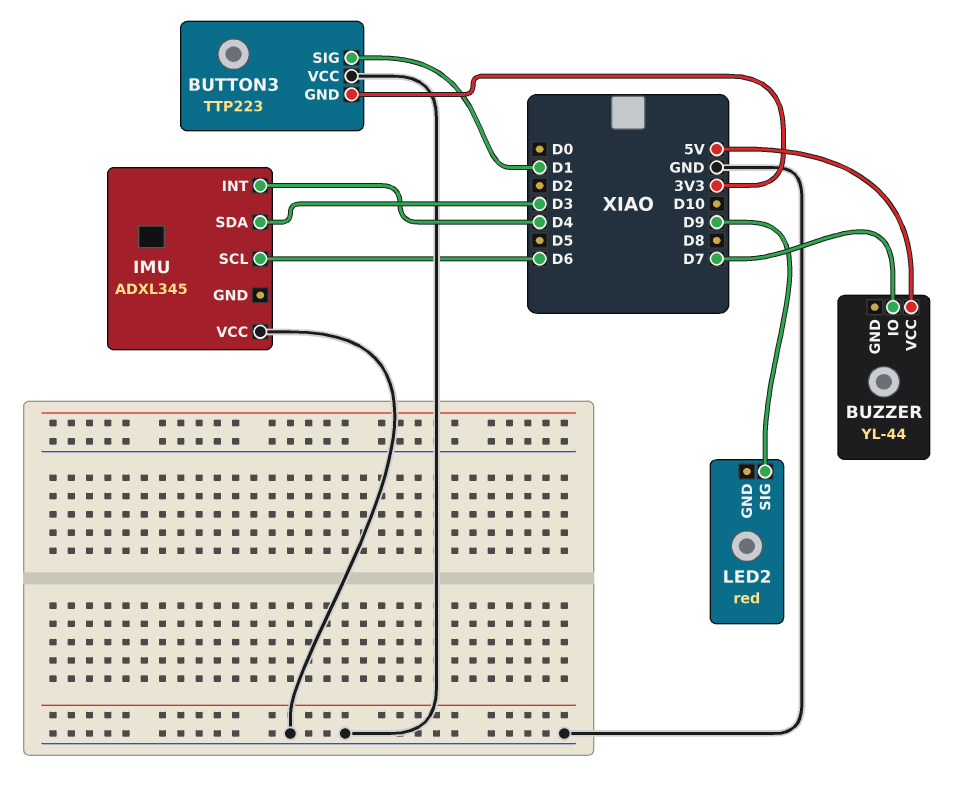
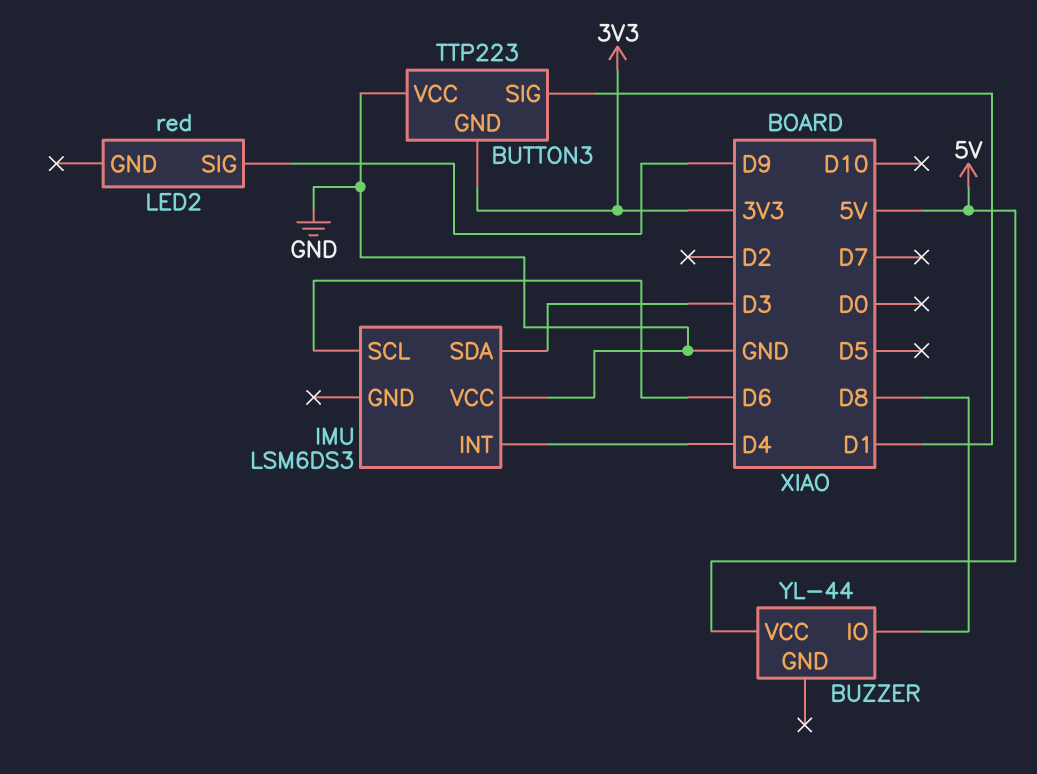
BUZZER pin IO: D7 -> D8
IMU: ADXL345 -> LSM6DS3

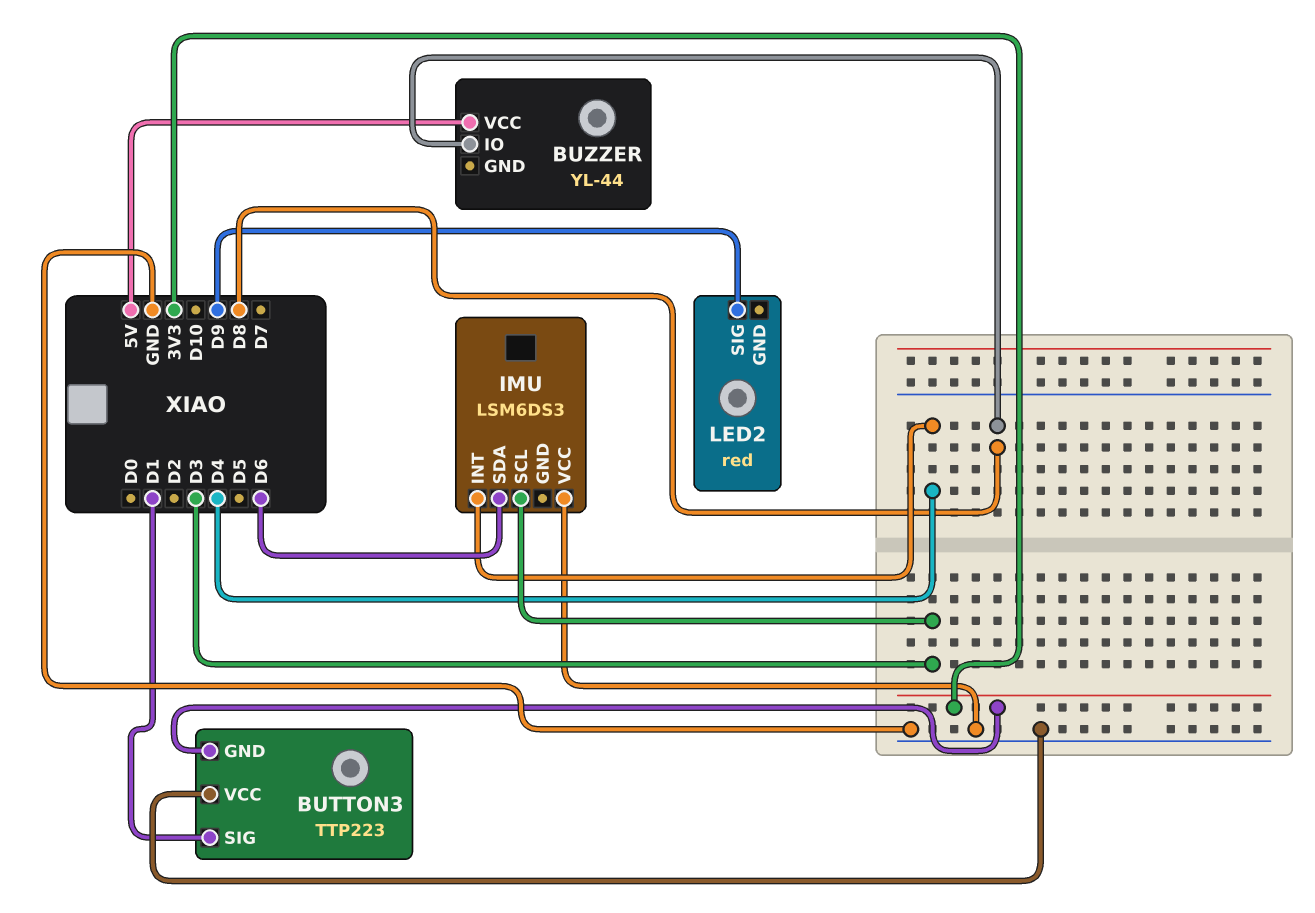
IMU pin SCL: D6 -> D3
IMU pin SDA: D3 -> D6

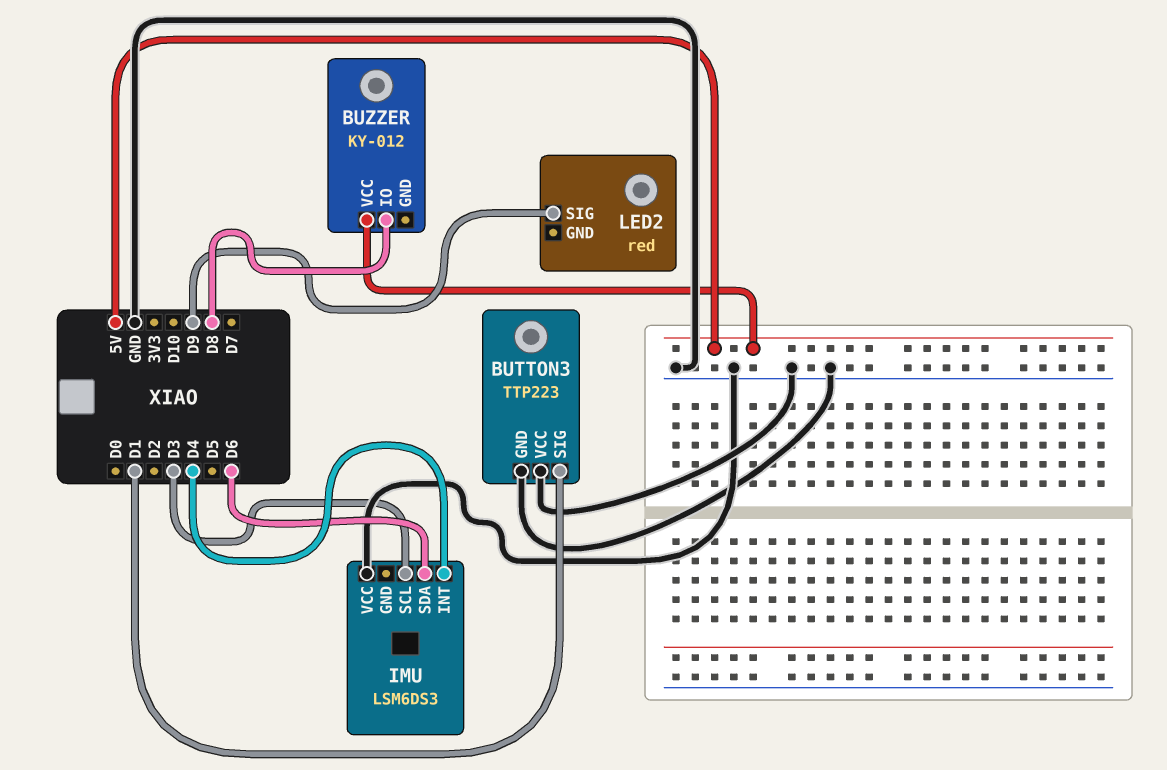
BUTTON3 pin GND: 3V3 -> GND
BUZZER: YL-44 -> KY-012

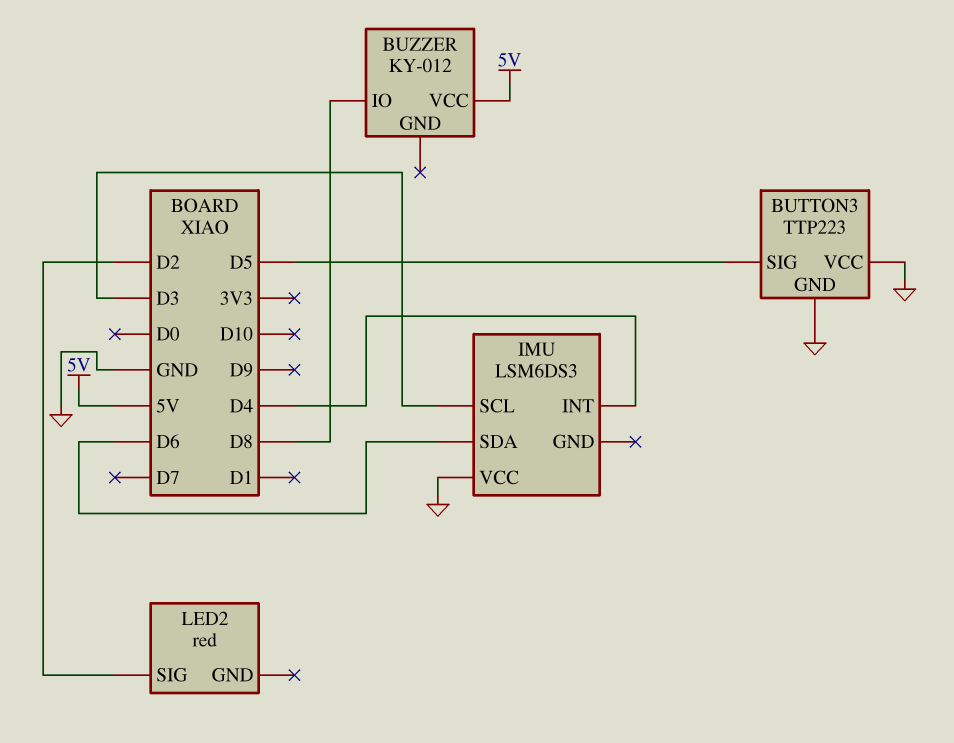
BUTTON3 pin SIG: D1 -> D5
LED2 pin SIG: D9 -> D2

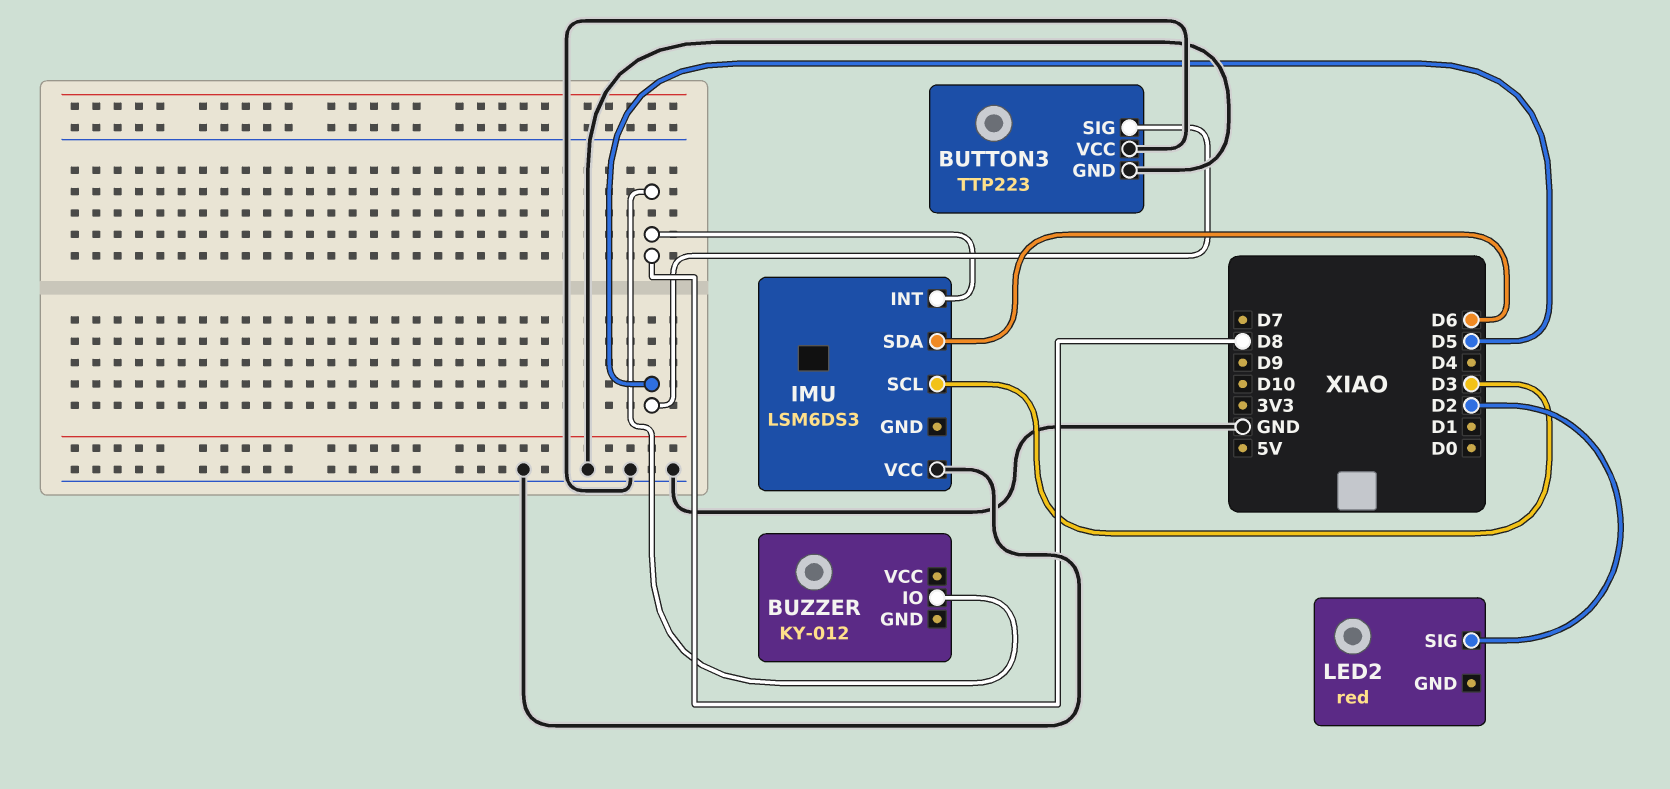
BUZZER pin VCC: 5V -> none
IMU pin INT: D4 -> D8

